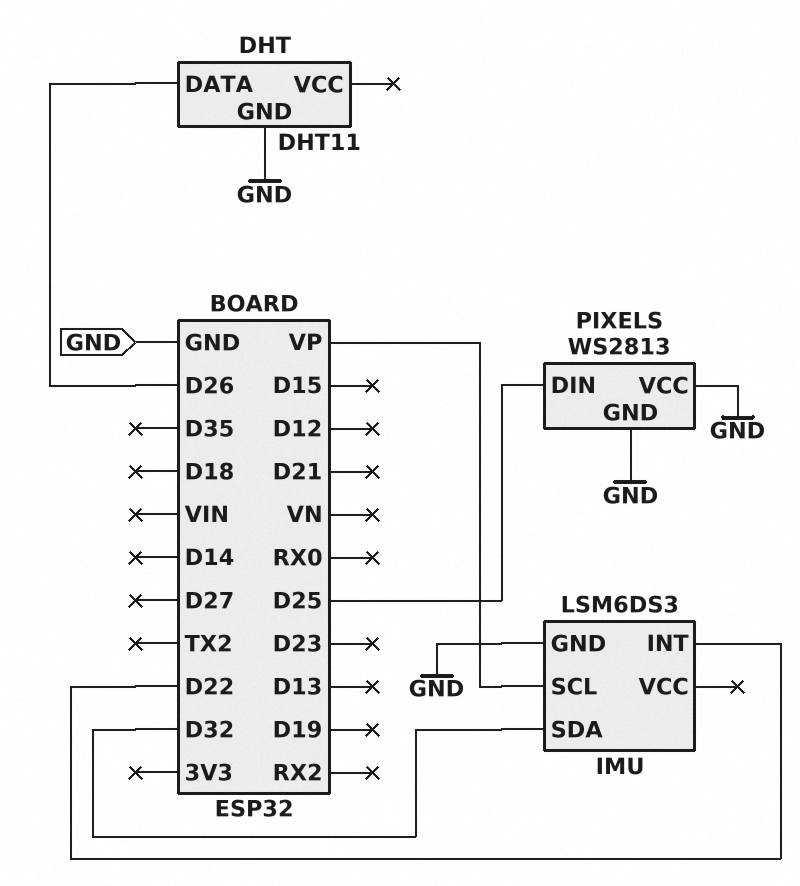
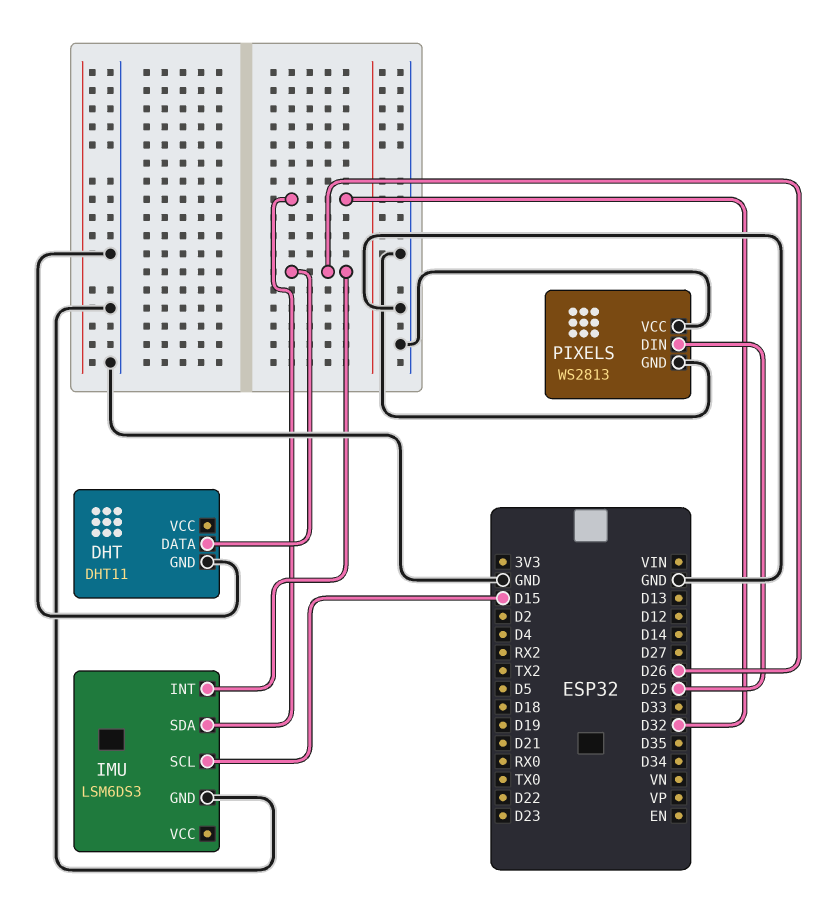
IMU pin INT: D22 -> D26
IMU pin SCL: VP -> D15

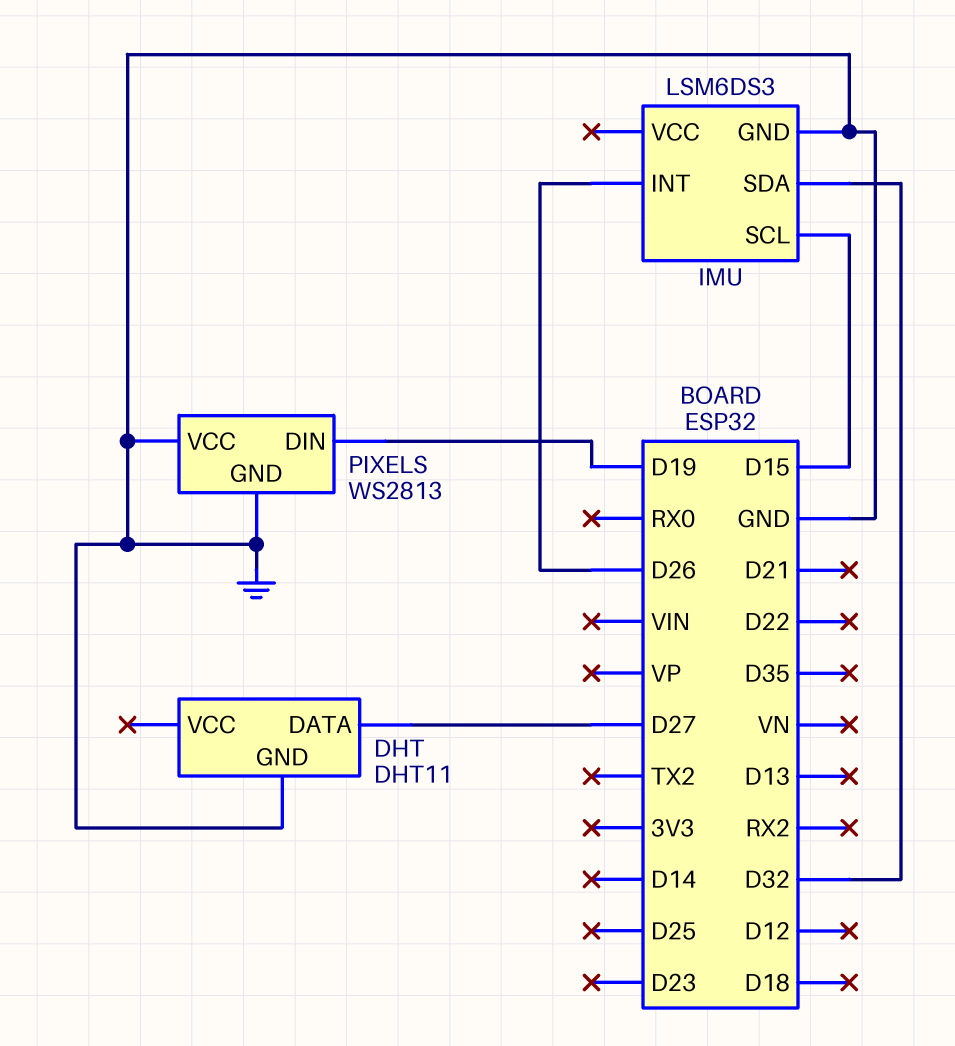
DHT pin DATA: D26 -> D27
PIXELS pin DIN: D25 -> D19

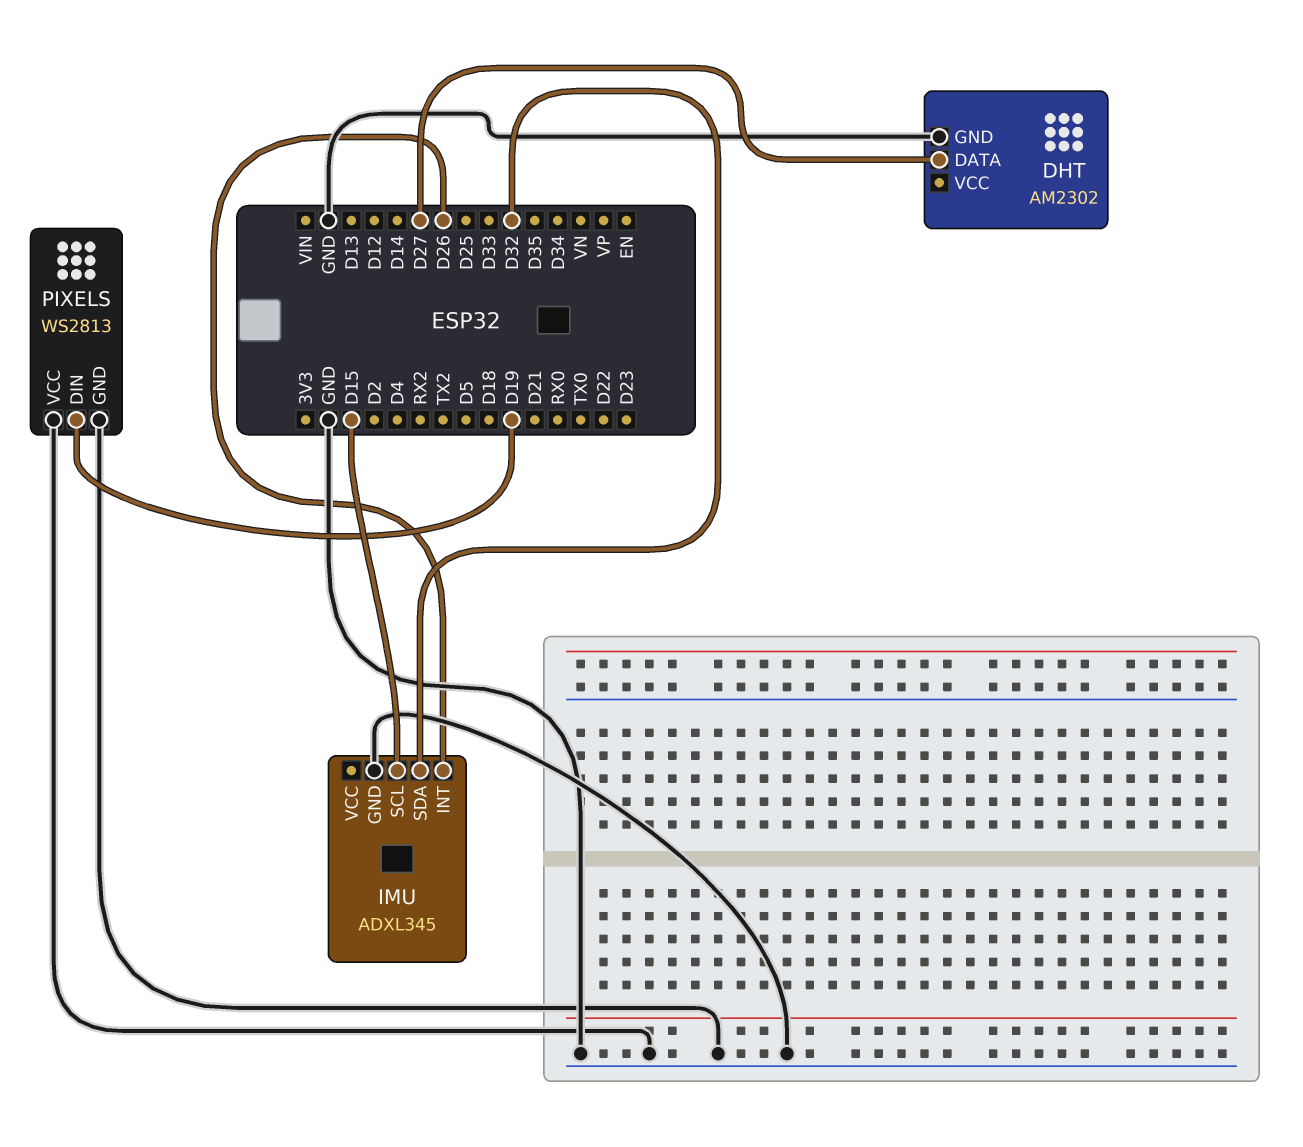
DHT: DHT11 -> AM2302
IMU: LSM6DS3 -> ADXL345

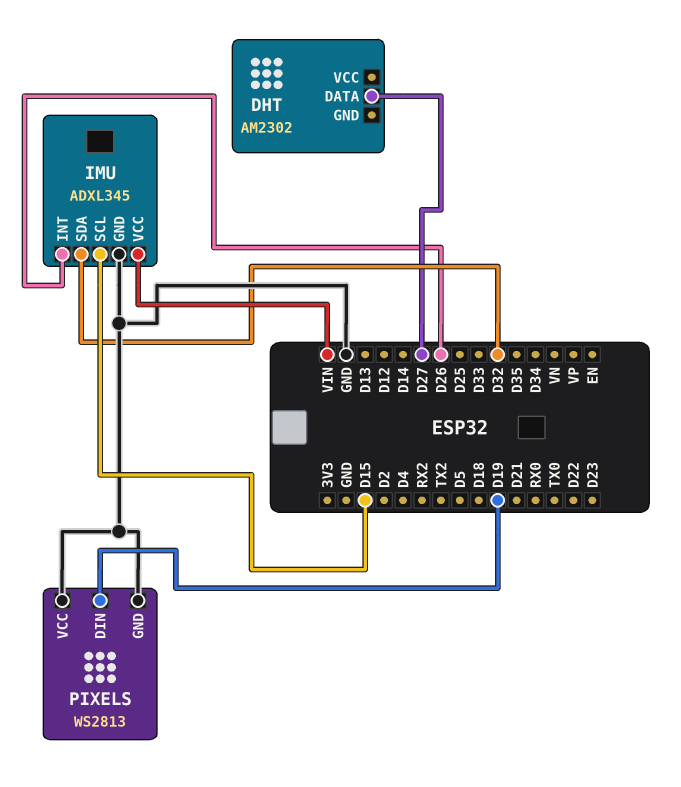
DHT pin GND: GND -> none
IMU pin VCC: none -> VIN

